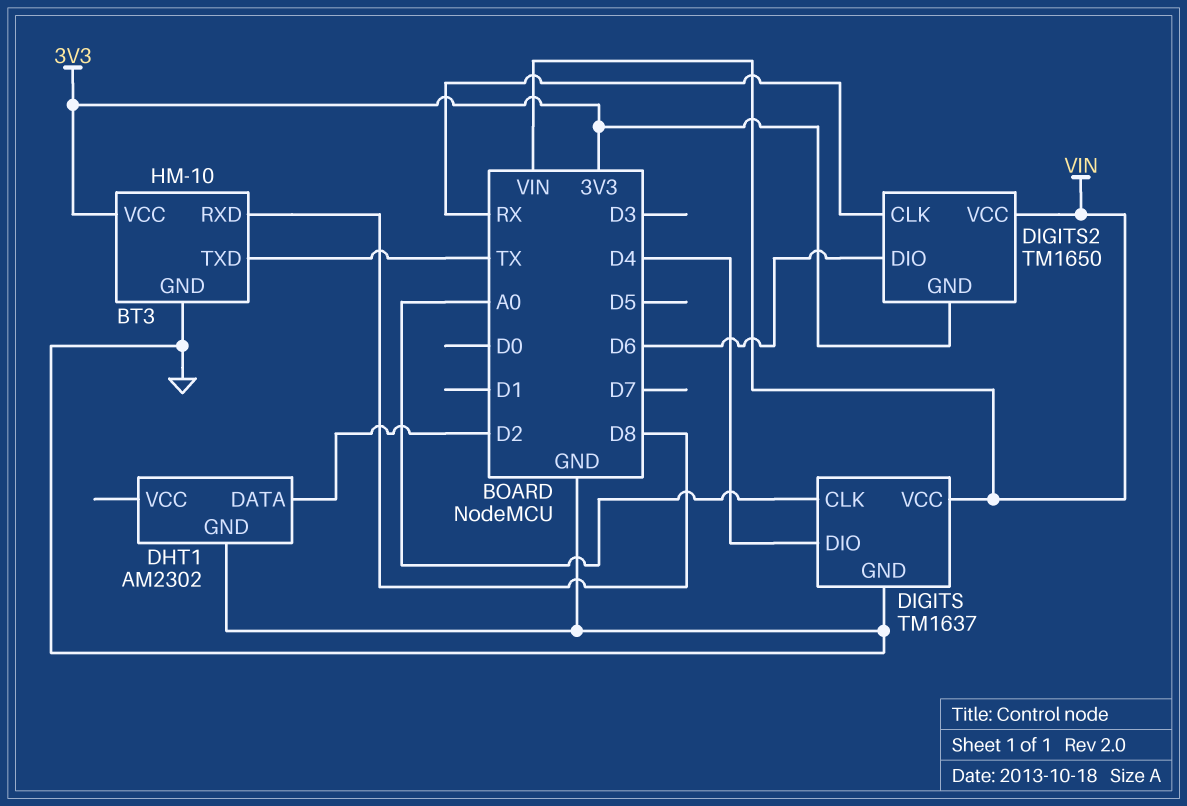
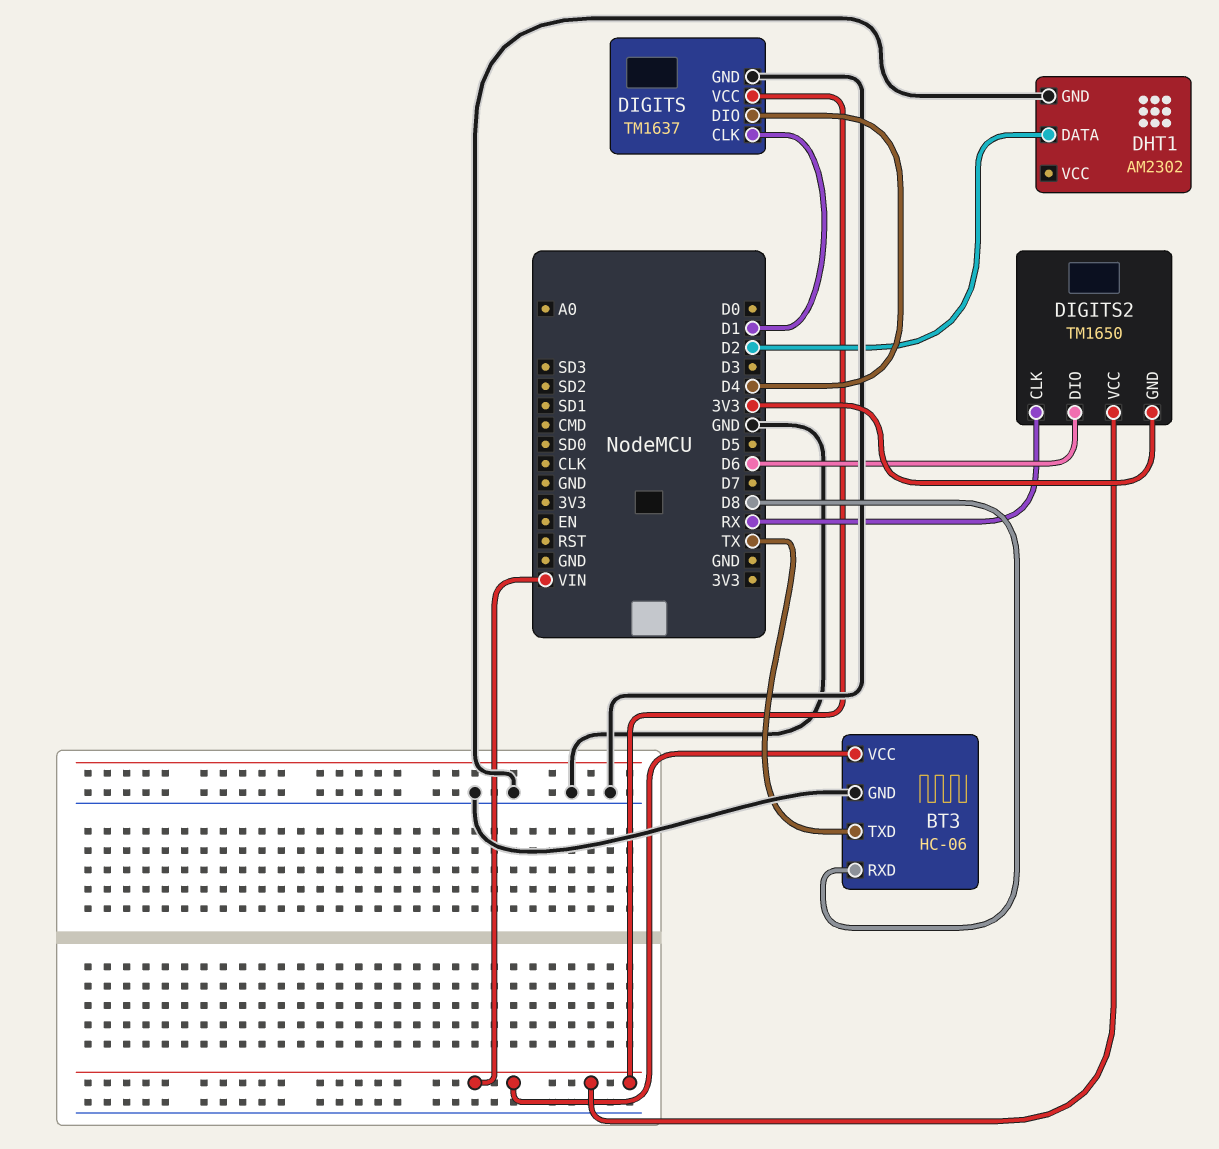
BT3: HM-10 -> HC-06
BT3 pin VCC: 3V3 -> VIN
DIGITS pin CLK: A0 -> D1

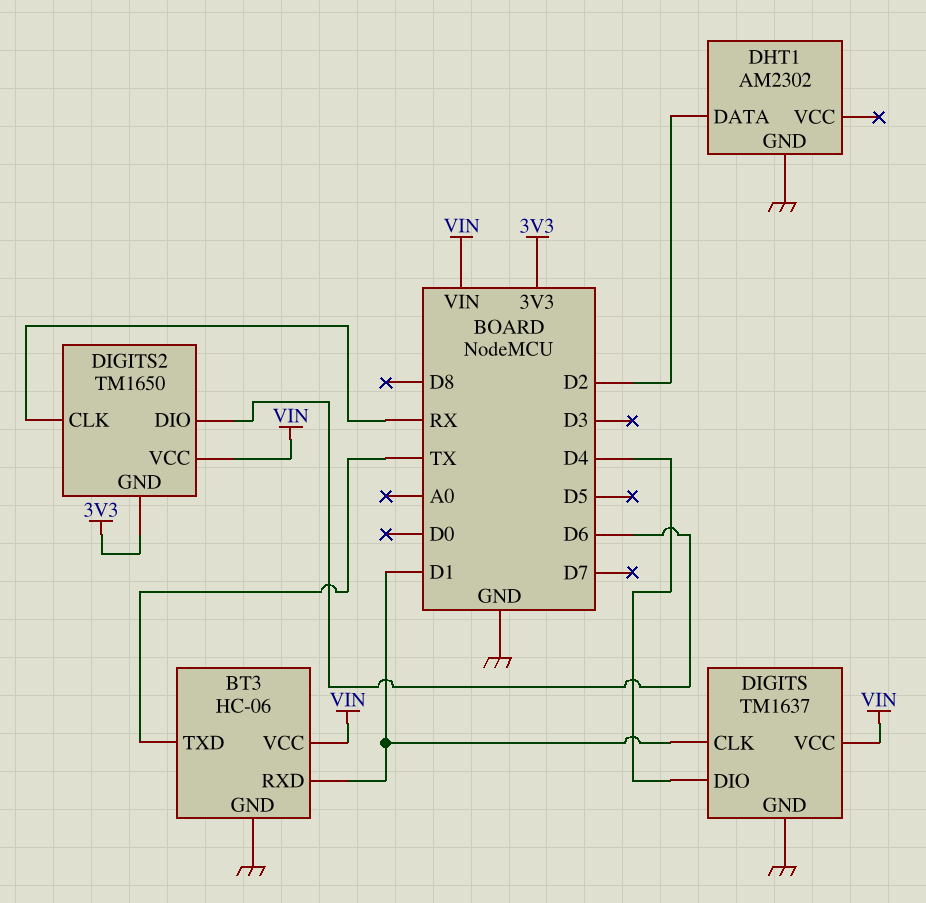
BT3 pin RXD: D8 -> D1

